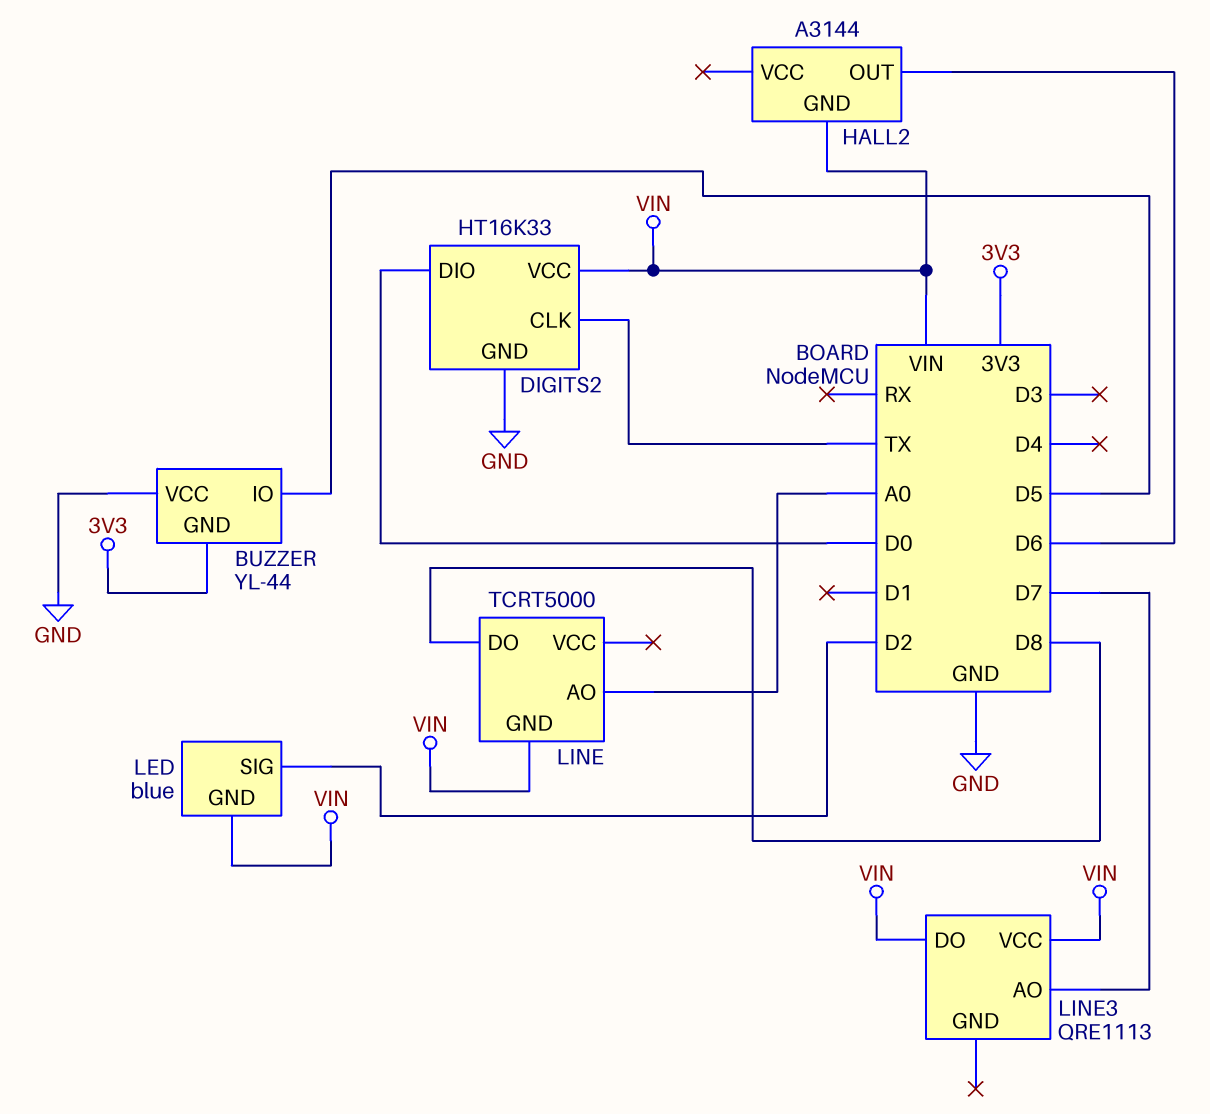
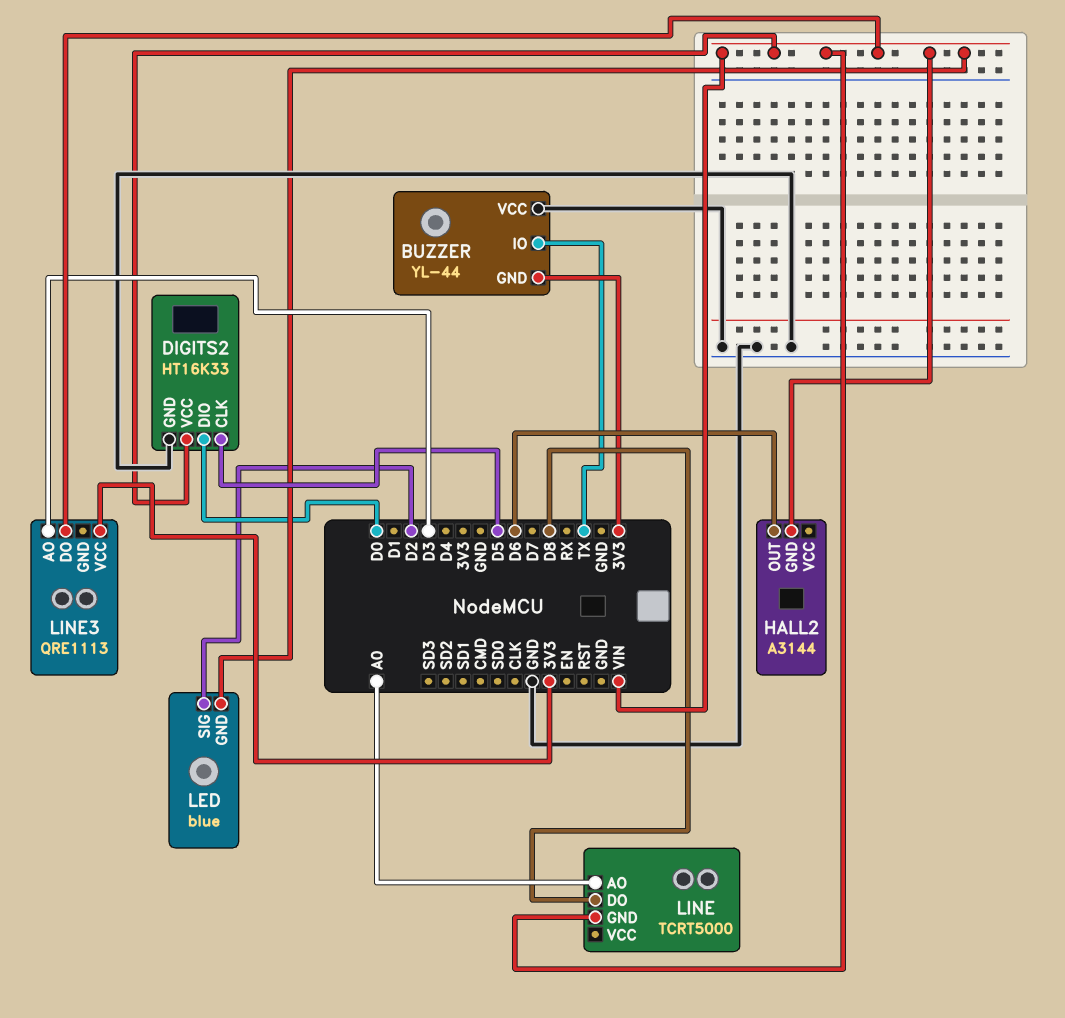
BUZZER pin IO: D5 -> TX
DIGITS2 pin CLK: TX -> D5
LINE3 pin AO: D7 -> D3
LINE3 pin VCC: VIN -> 3V3

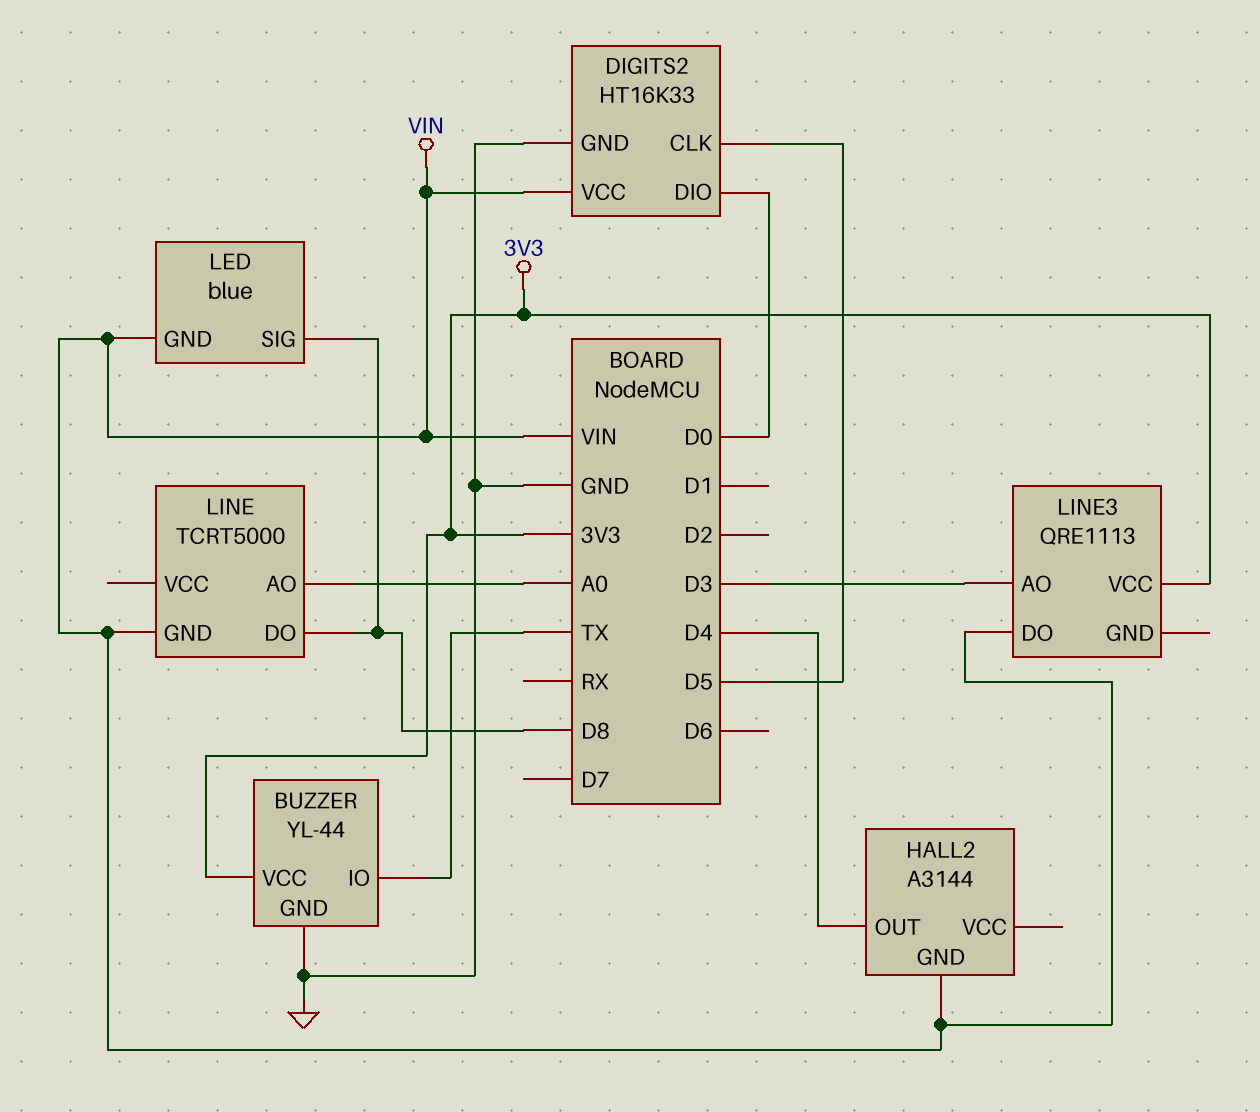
BUZZER pin GND: 3V3 -> GND
BUZZER pin VCC: GND -> 3V3
HALL2 pin OUT: D6 -> D4
LED pin SIG: D2 -> D8

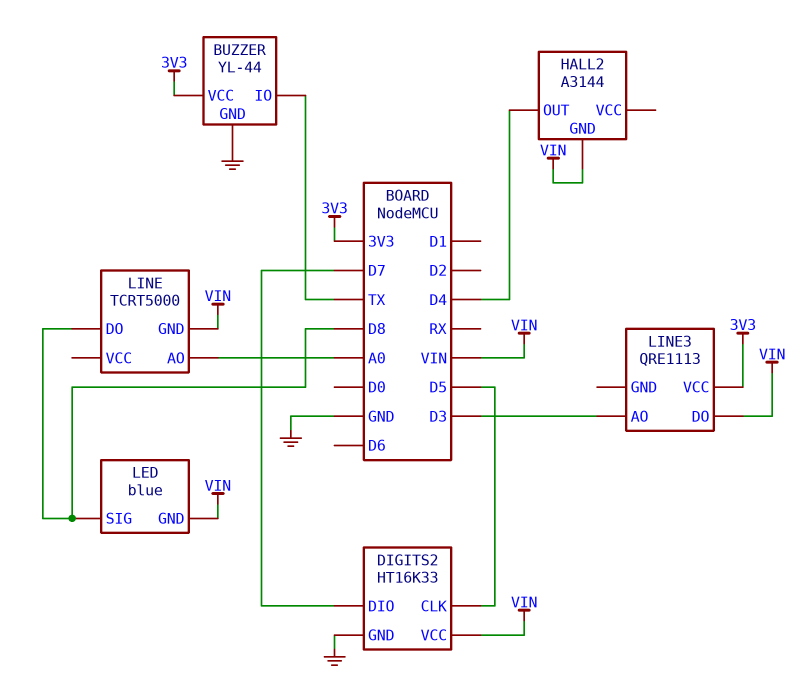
DIGITS2 pin DIO: D0 -> D7

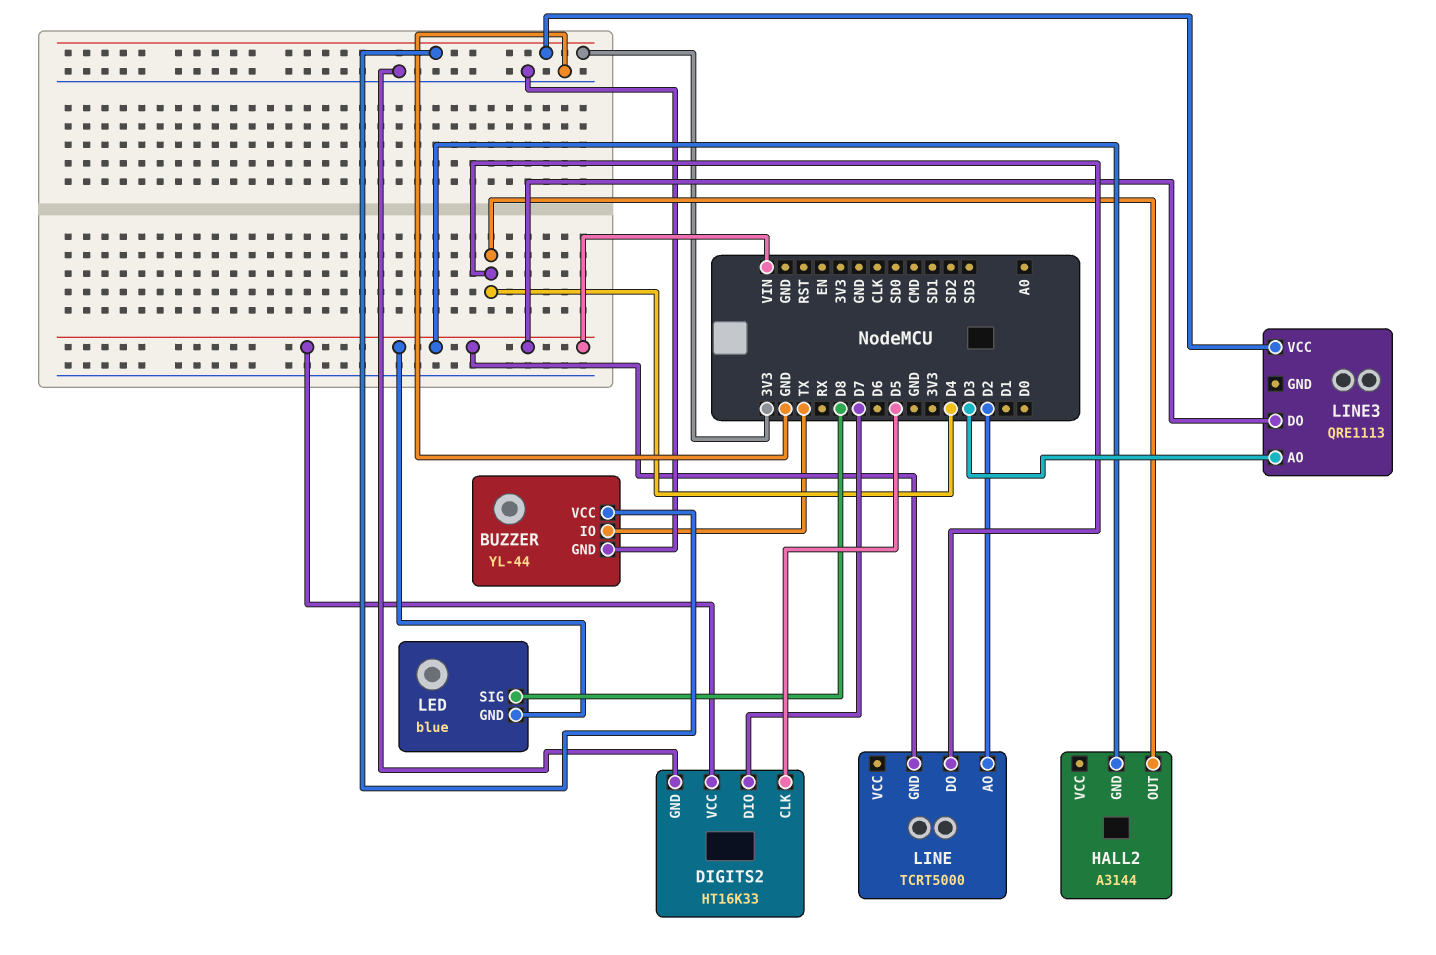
LINE pin AO: A0 -> D2
LINE pin DO: D8 -> D4

